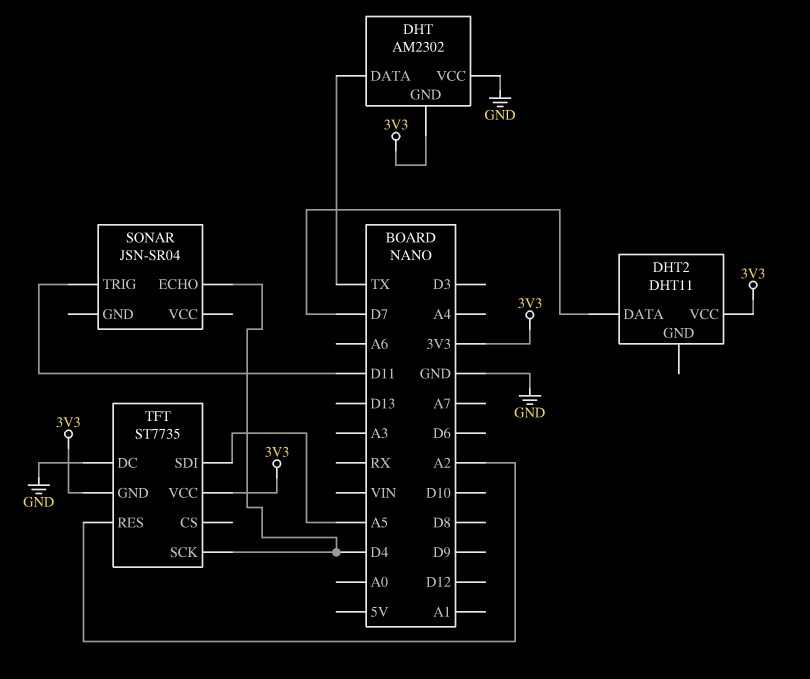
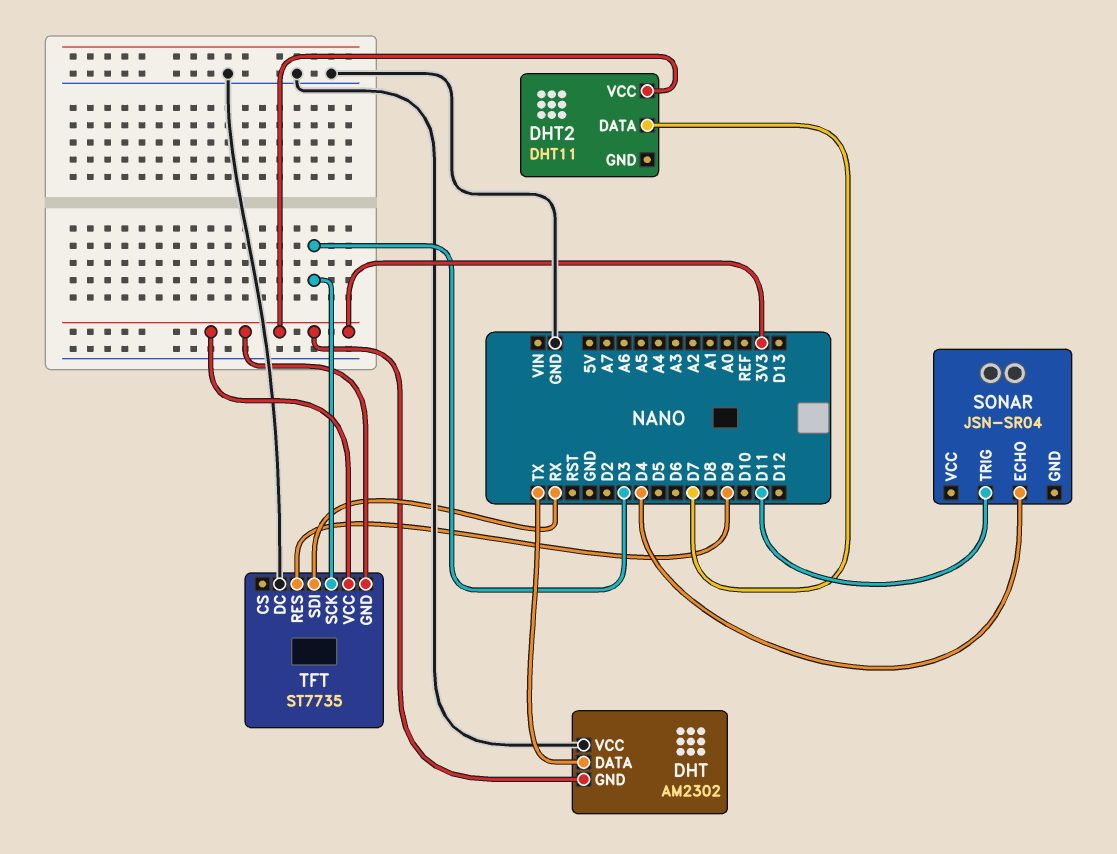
TFT pin RES: A2 -> D9
TFT pin SCK: D4 -> D3
TFT pin SDI: A5 -> RX

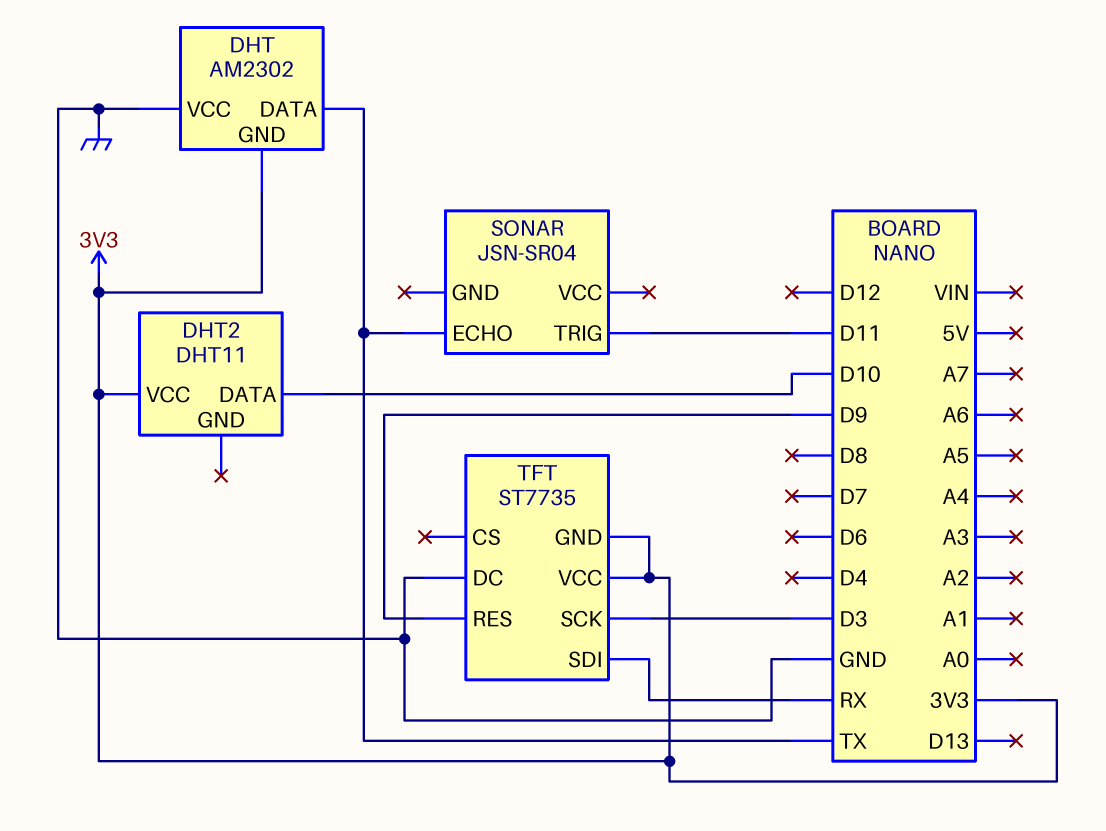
DHT2 pin DATA: D7 -> D10
SONAR pin ECHO: D4 -> TX

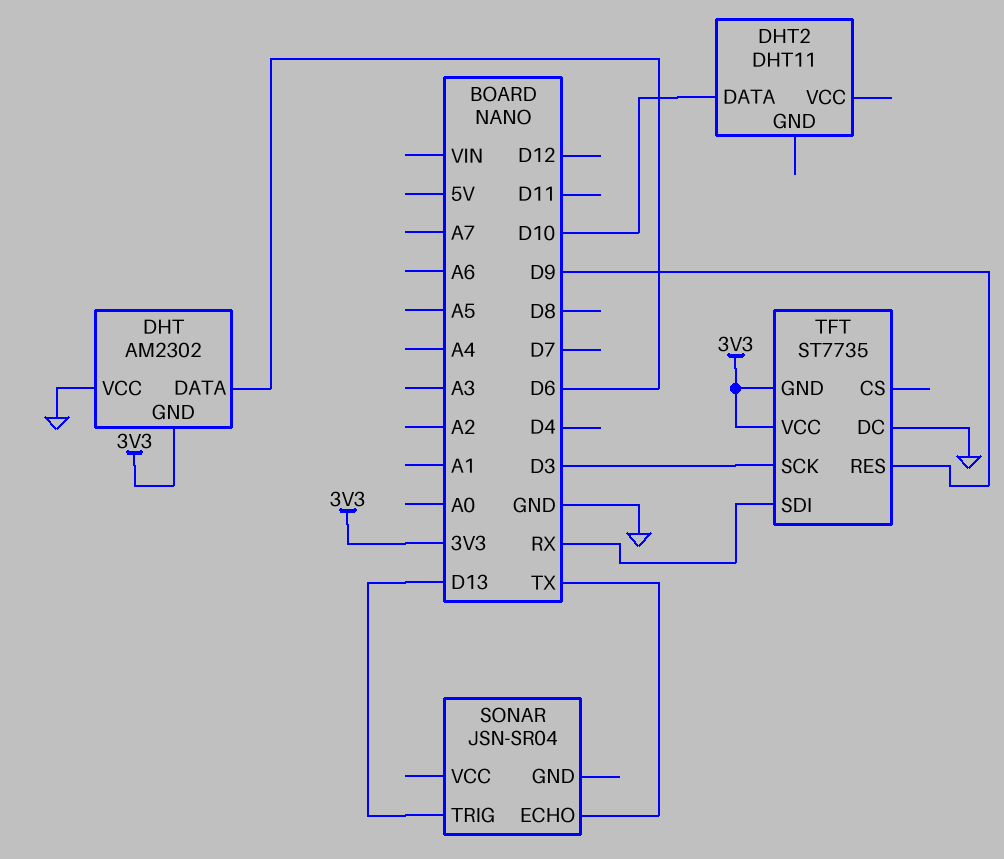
DHT pin DATA: TX -> D6
DHT2 pin VCC: 3V3 -> none
SONAR pin TRIG: D11 -> D13

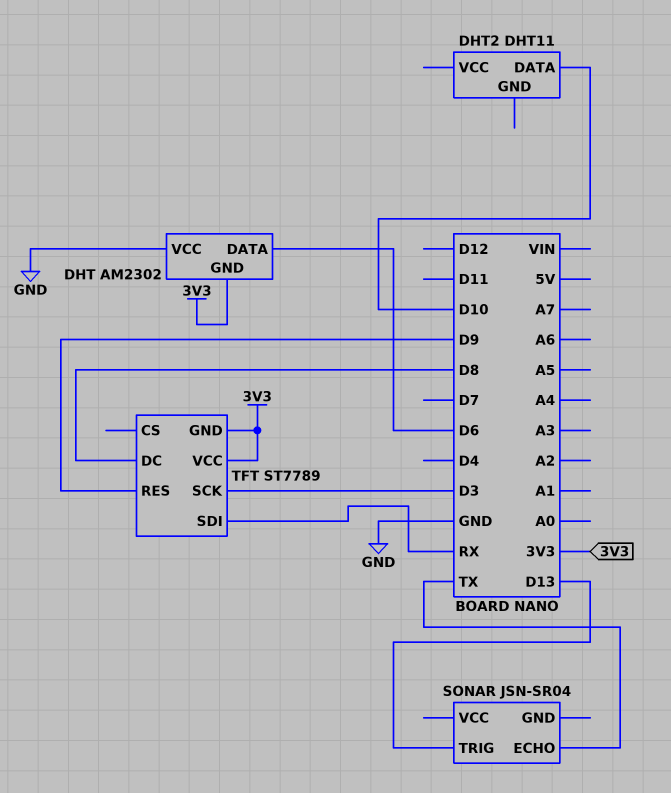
TFT: ST7735 -> ST7789
TFT pin DC: GND -> D8

